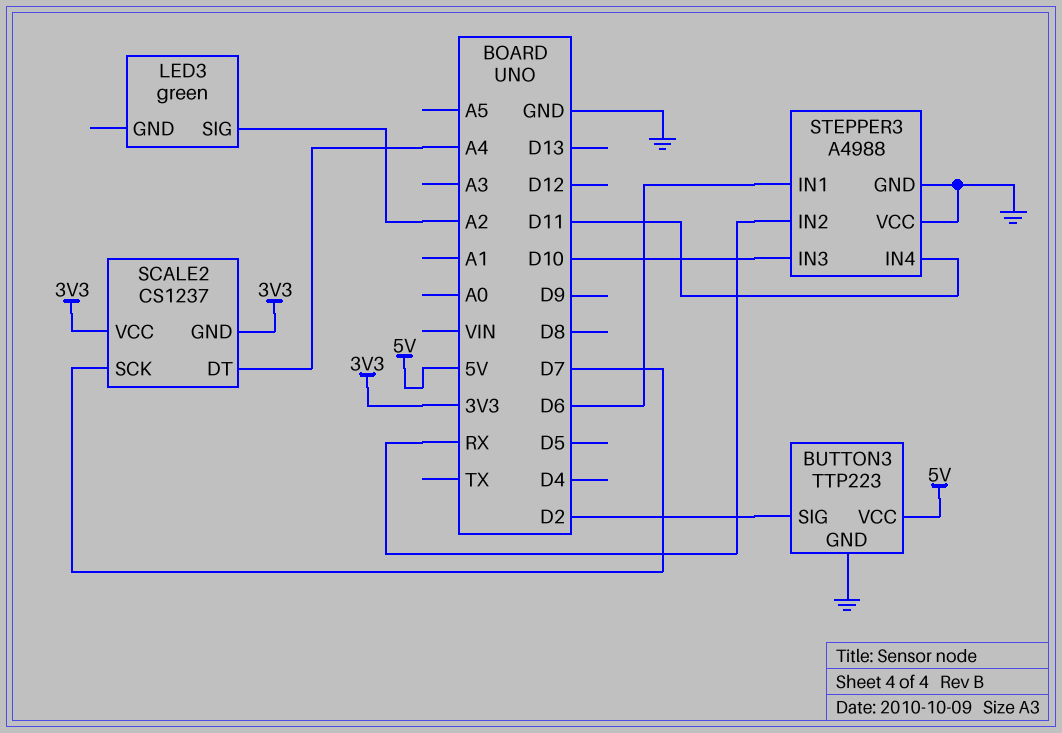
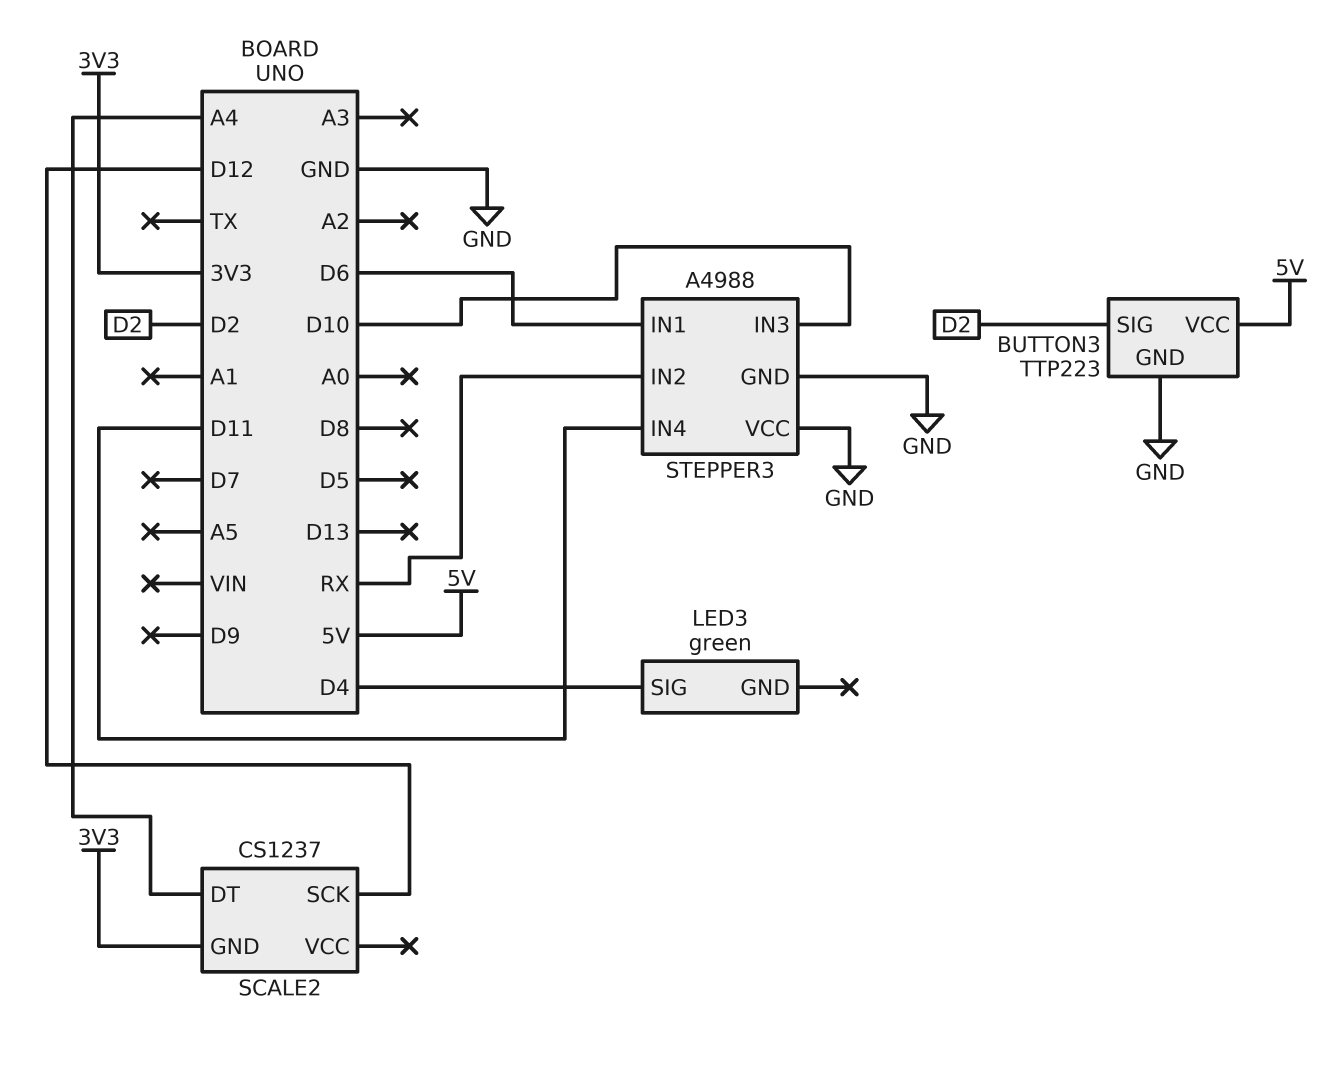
LED3 pin SIG: A2 -> D4
SCALE2 pin SCK: D7 -> D12
SCALE2 pin VCC: 3V3 -> none

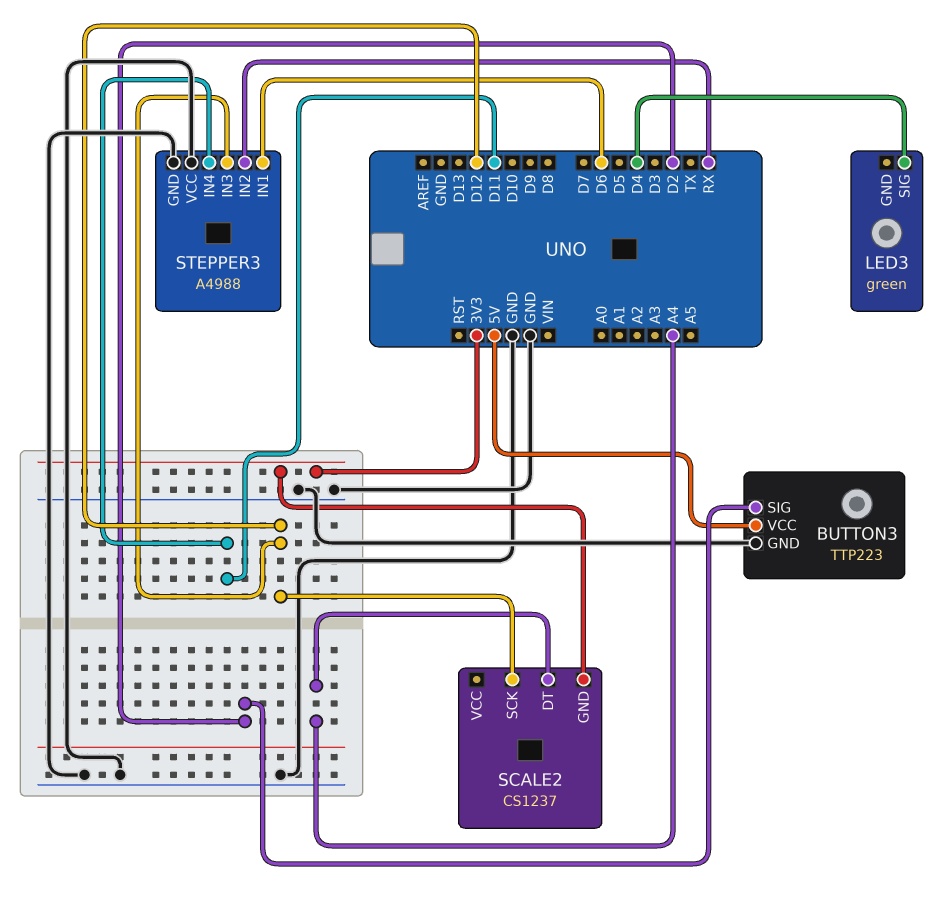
STEPPER3 pin IN3: D10 -> D12

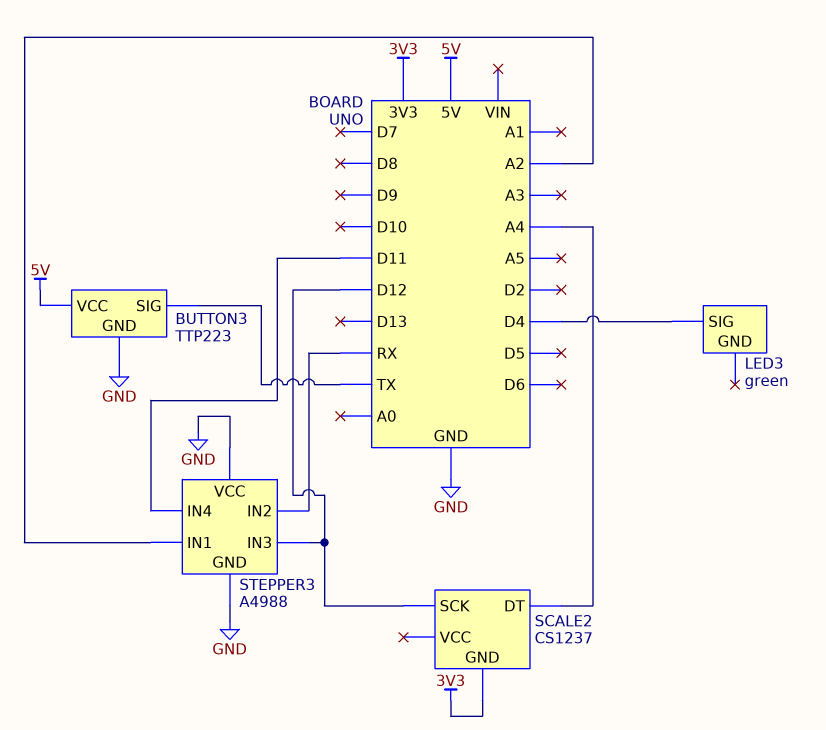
BUTTON3 pin SIG: D2 -> TX
STEPPER3 pin IN1: D6 -> A2

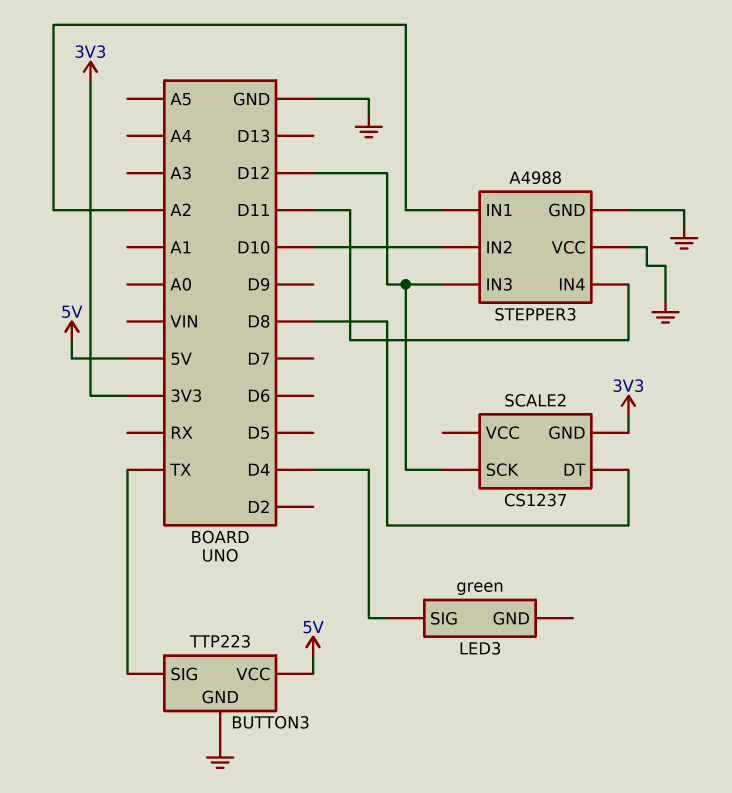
SCALE2 pin DT: A4 -> D8
STEPPER3 pin IN2: RX -> D10

